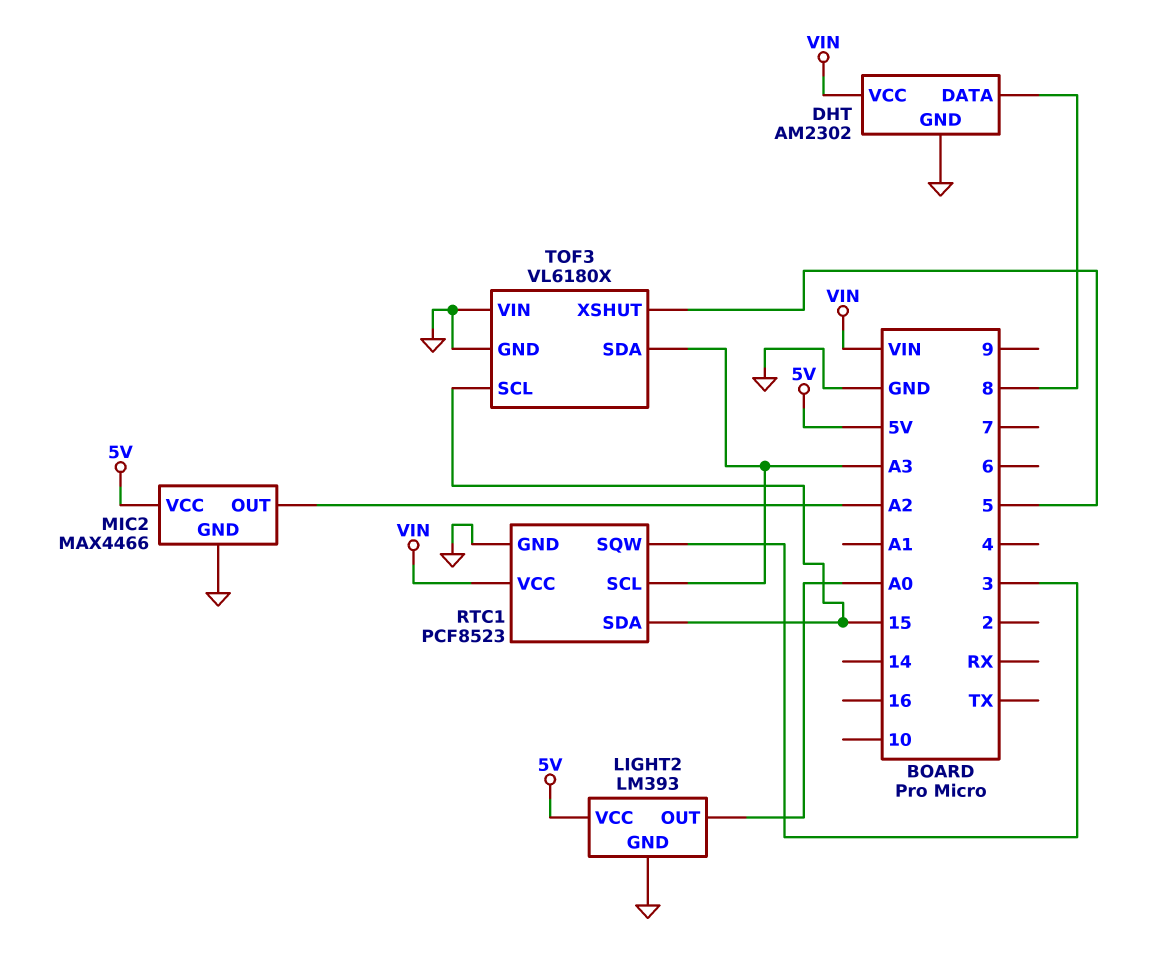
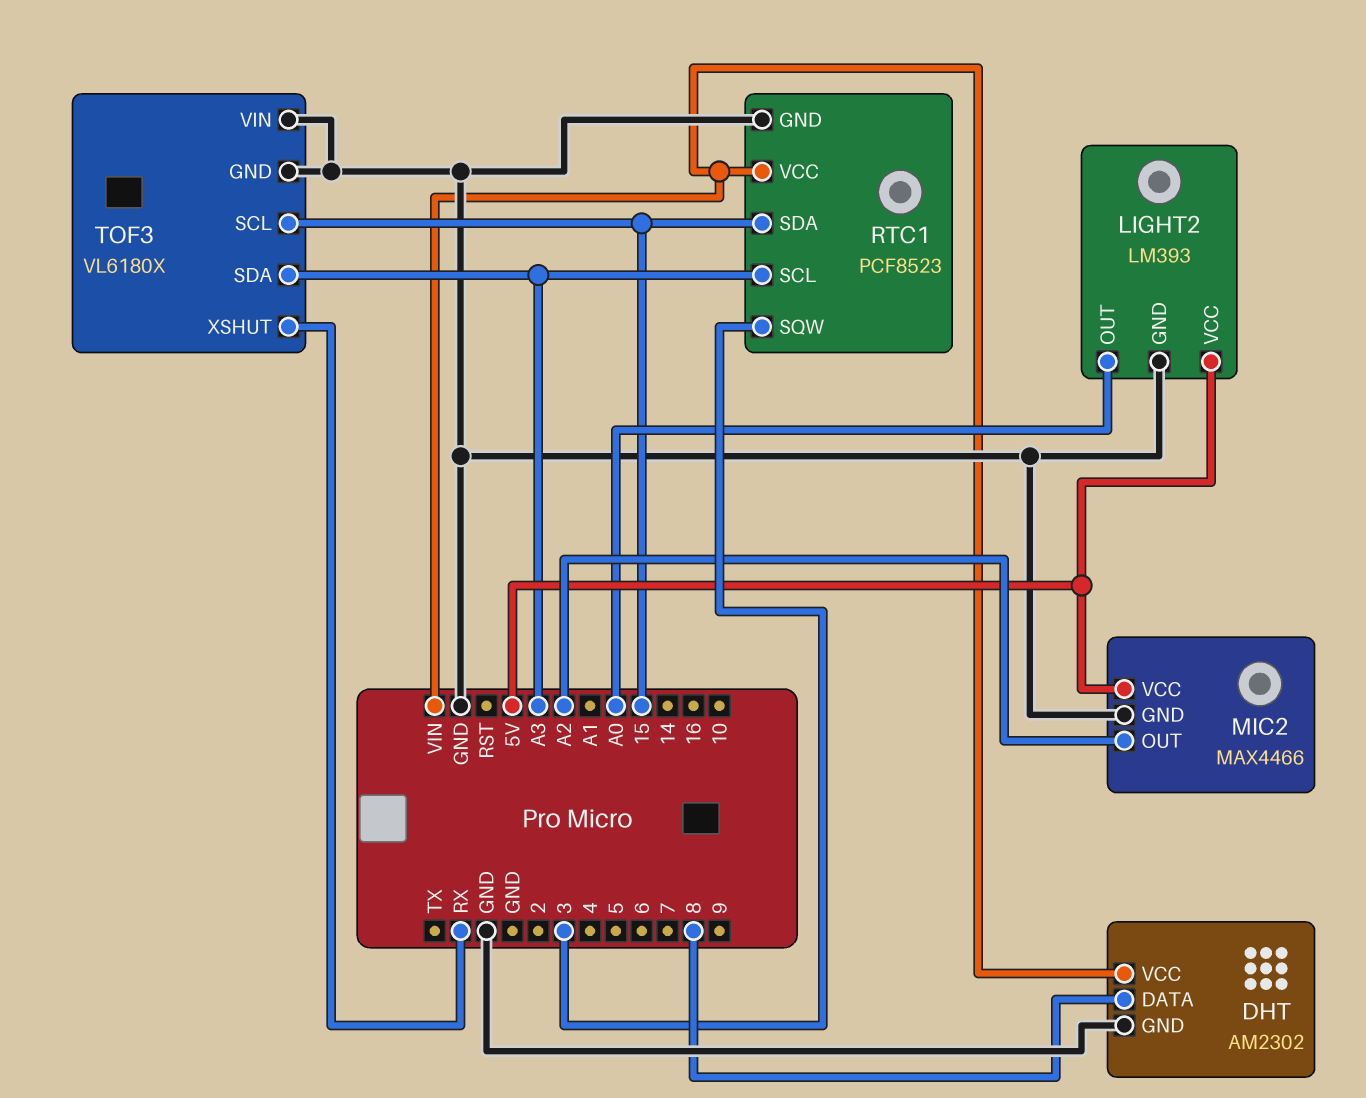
TOF3 pin XSHUT: 5 -> RX

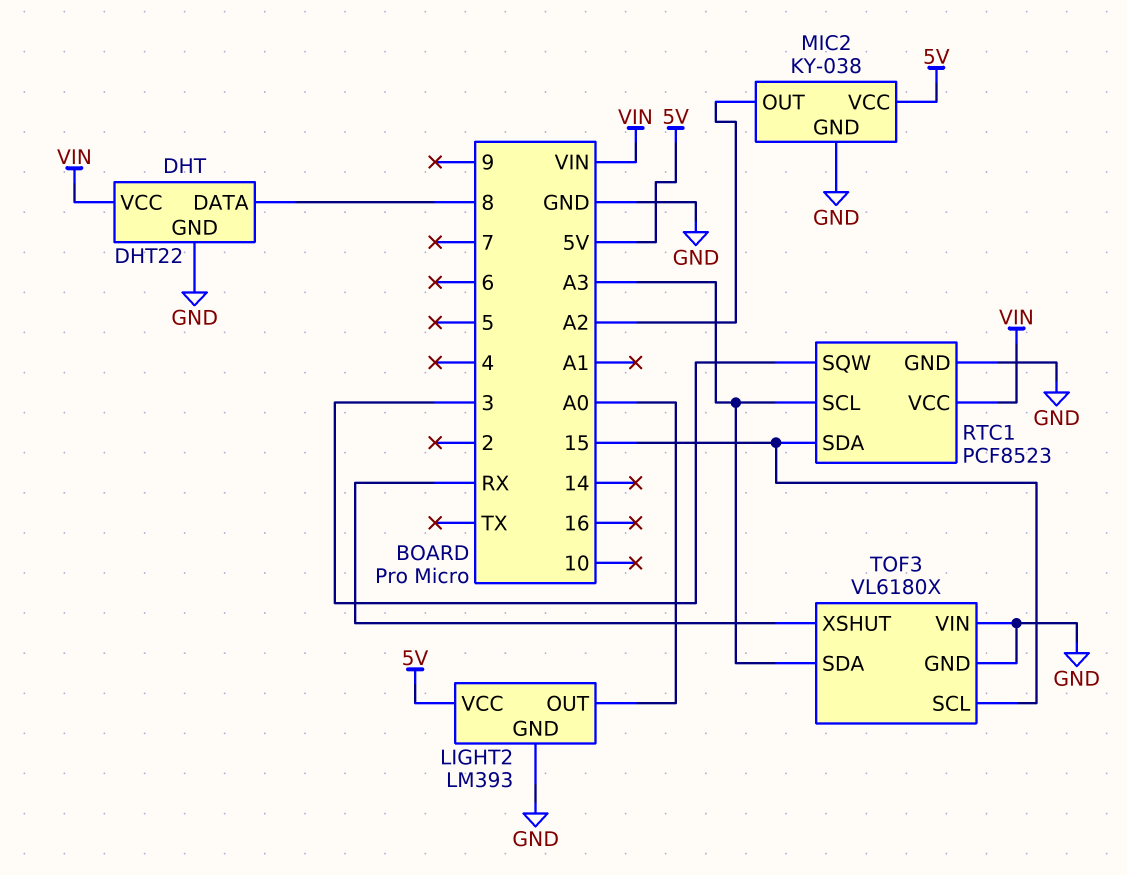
DHT: AM2302 -> DHT22
MIC2: MAX4466 -> KY-038

